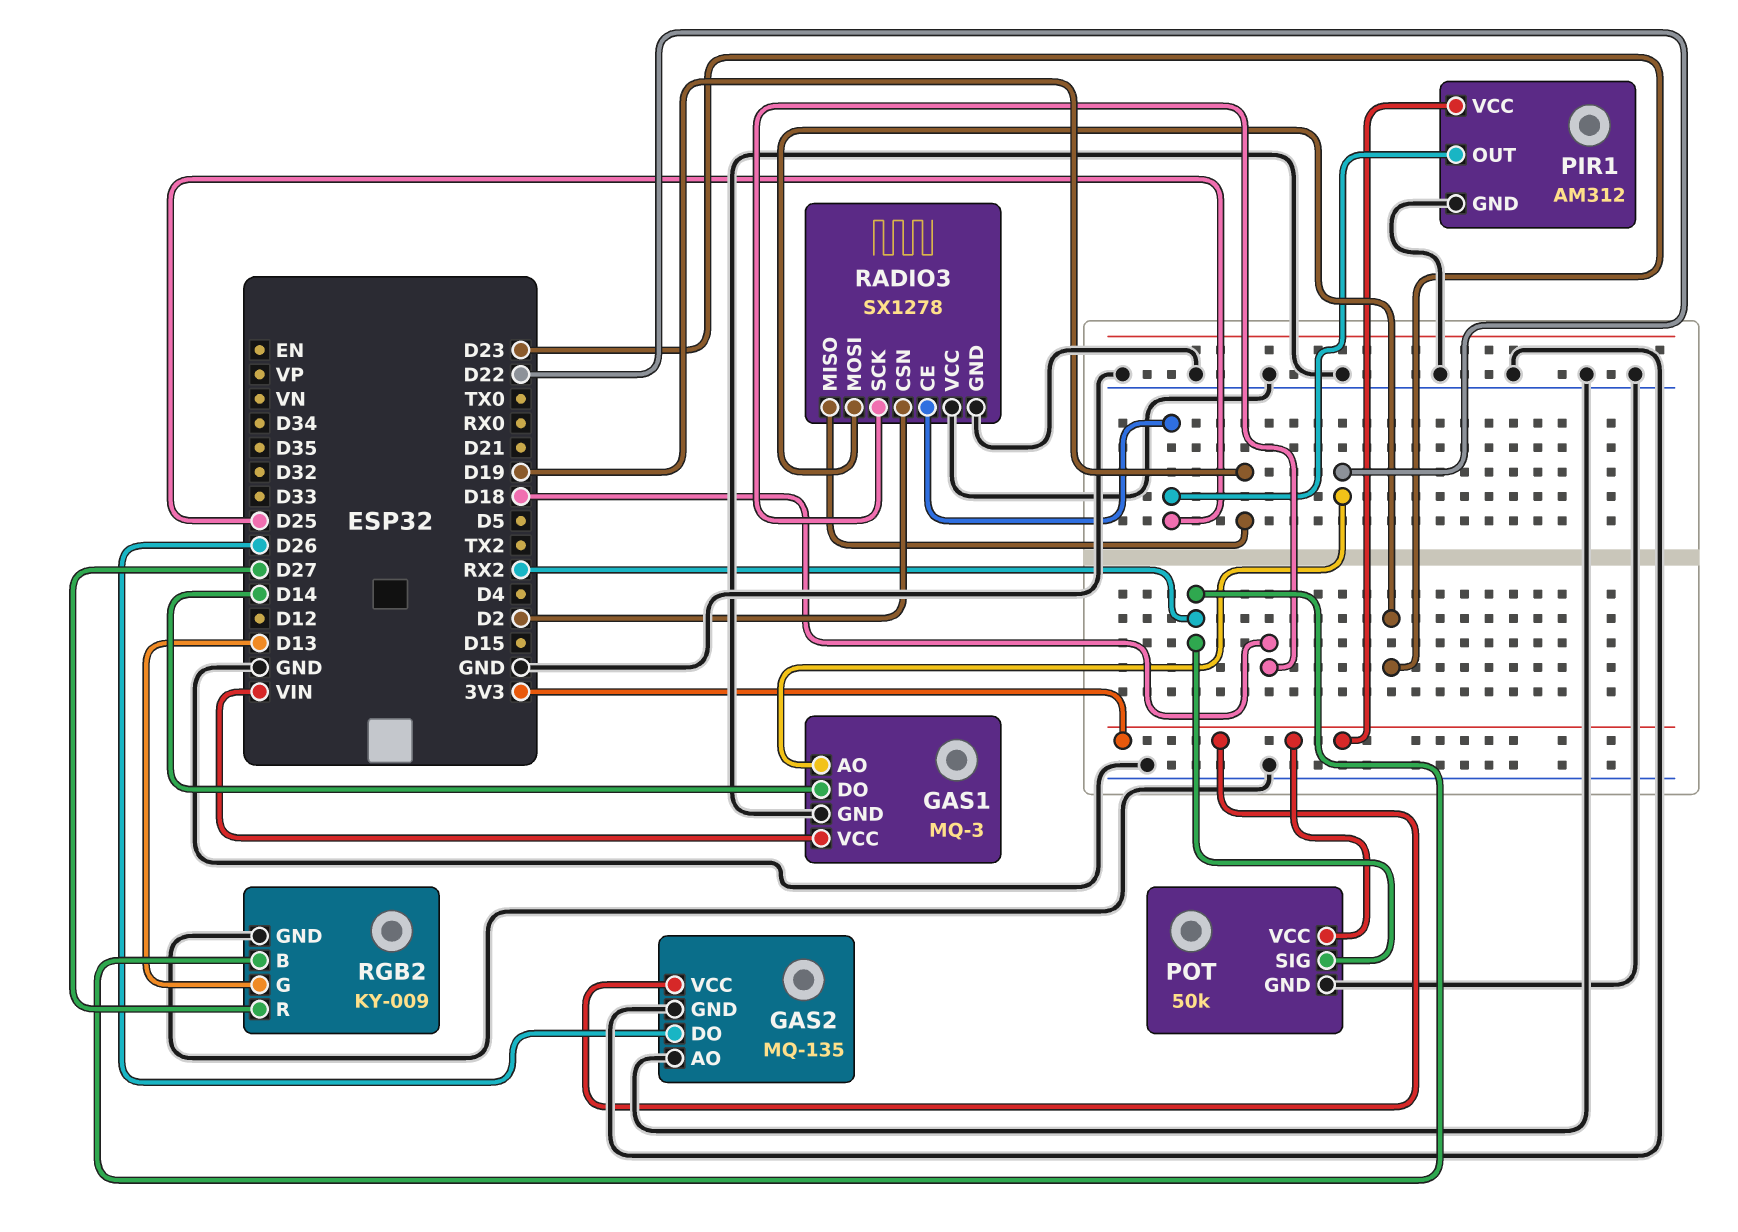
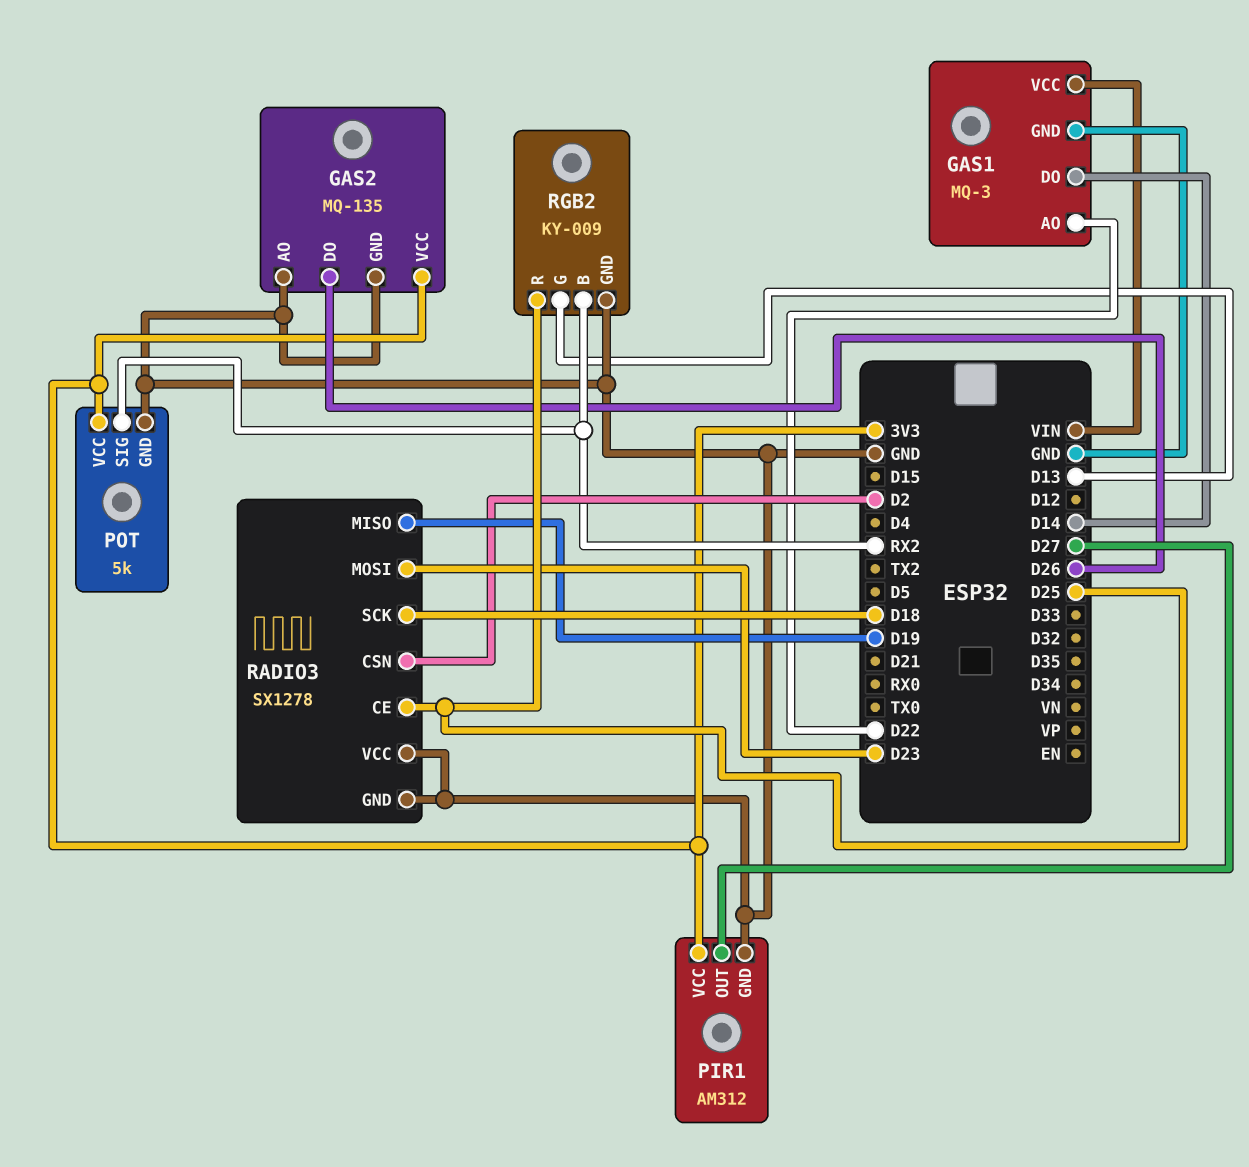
PIR1 pin OUT: D25 -> D27
POT: 50k -> 5k
RGB2 pin R: D27 -> D25

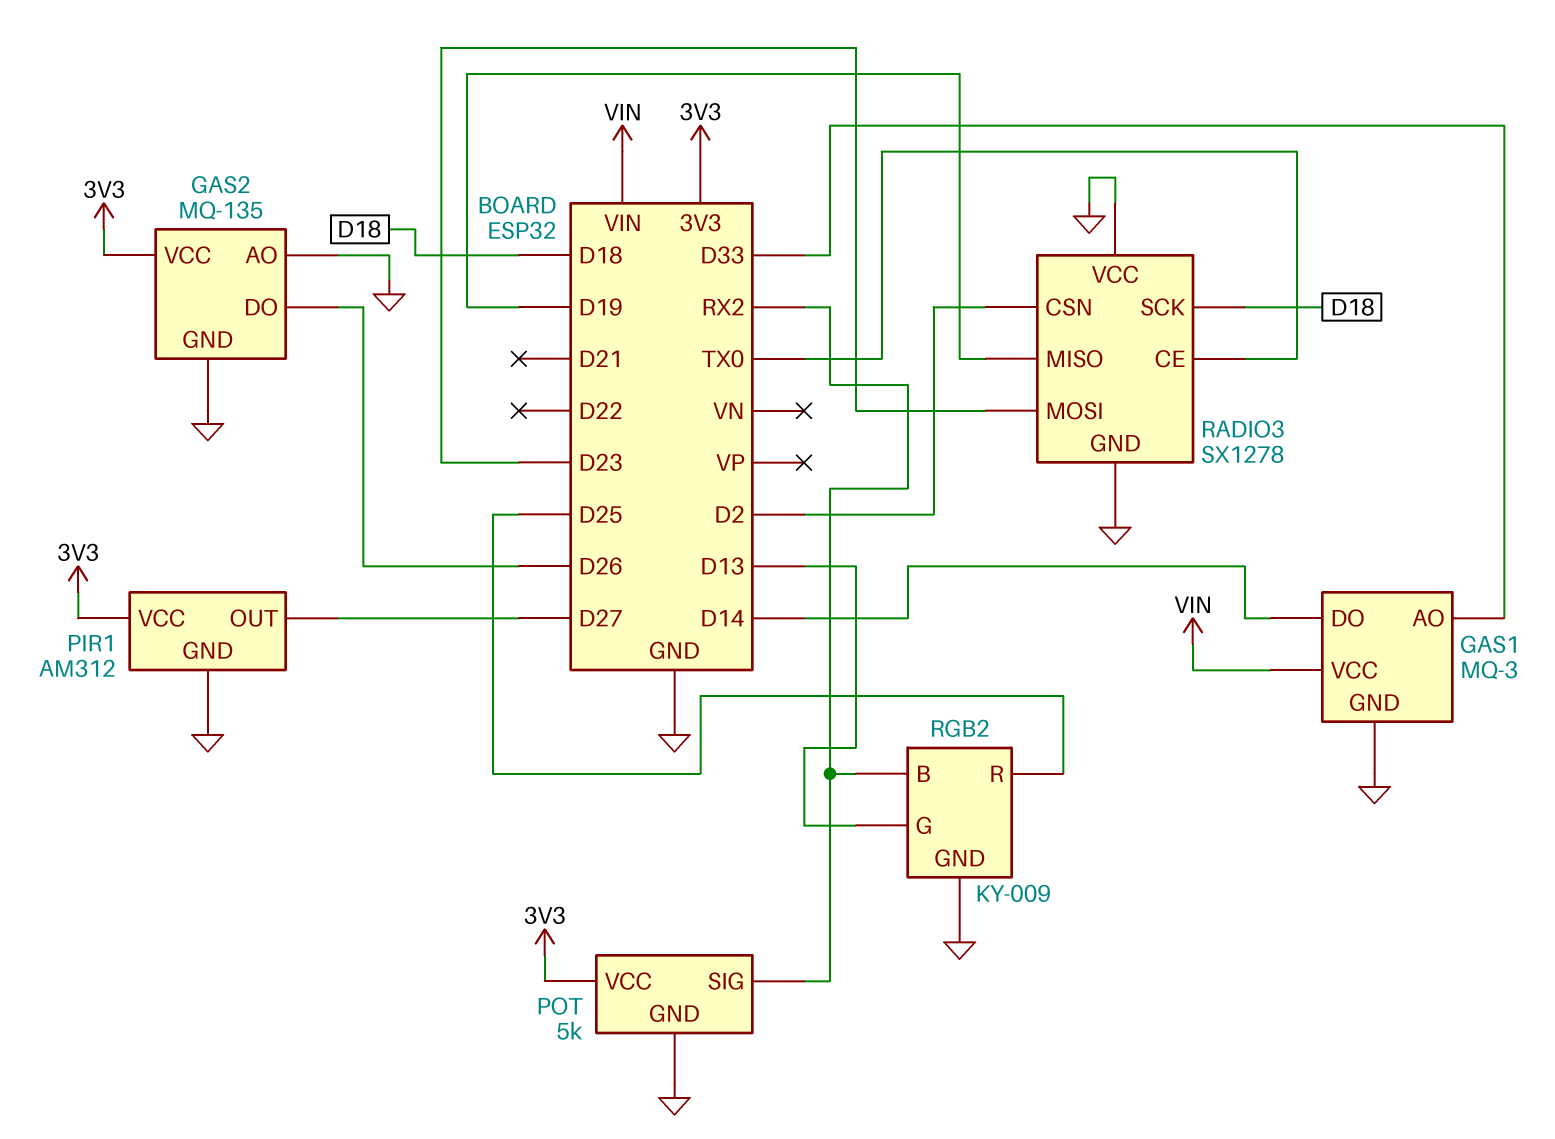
GAS1 pin AO: D22 -> D33
RADIO3 pin CE: D25 -> TX0

